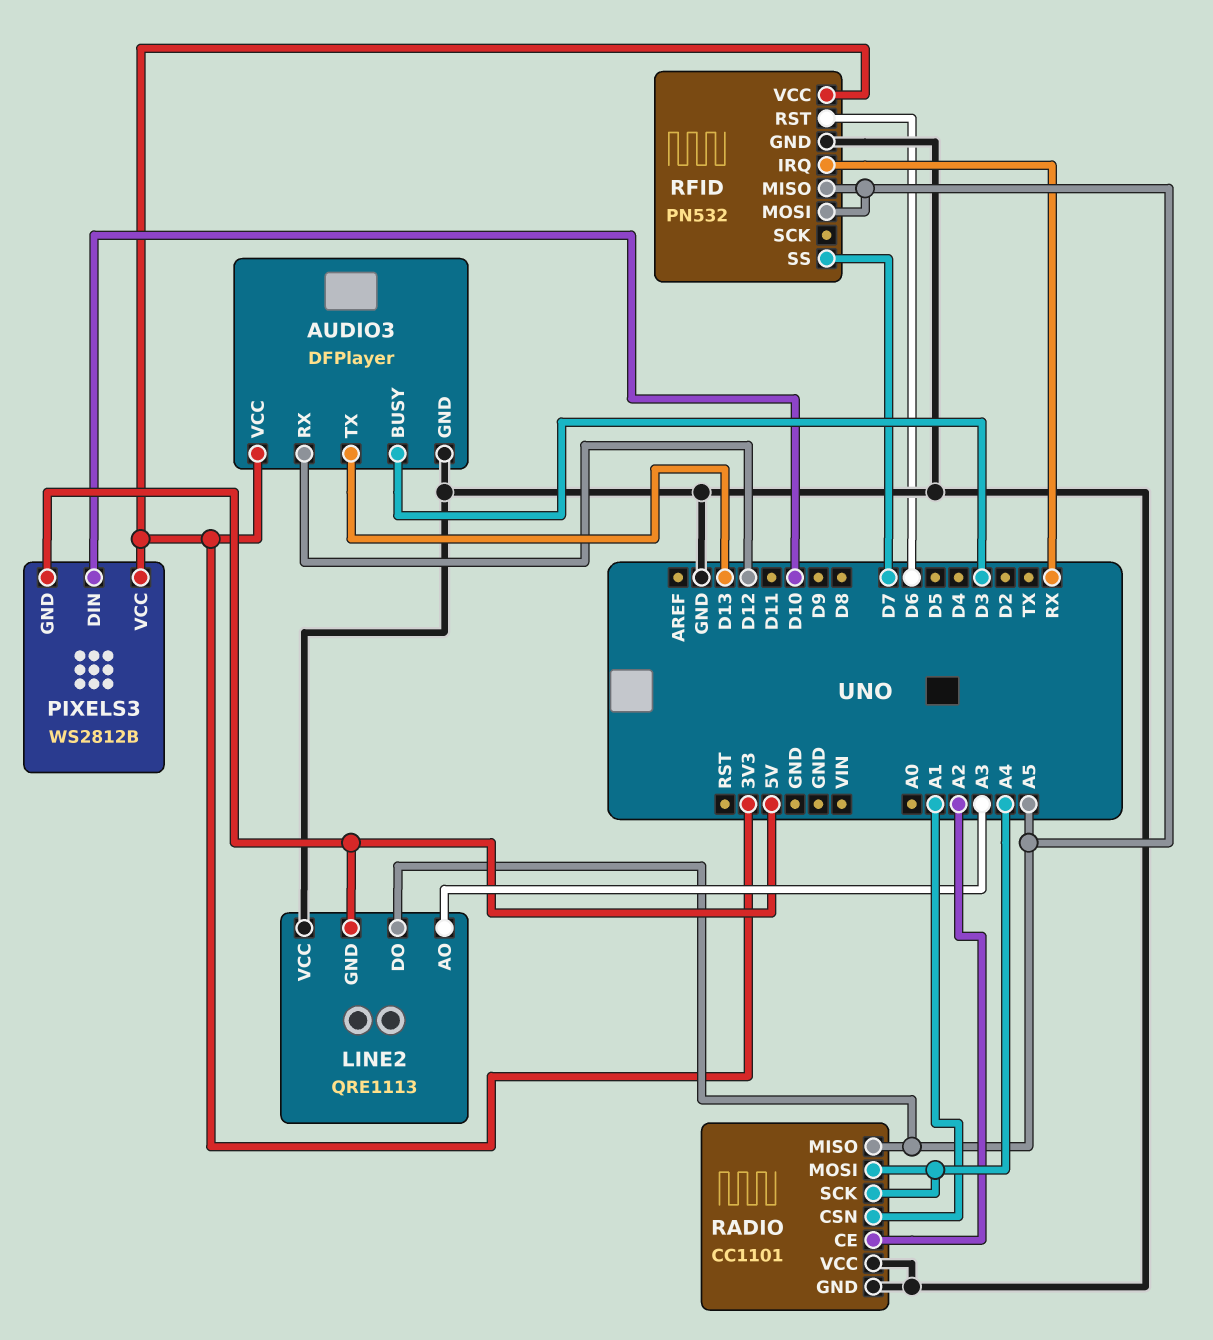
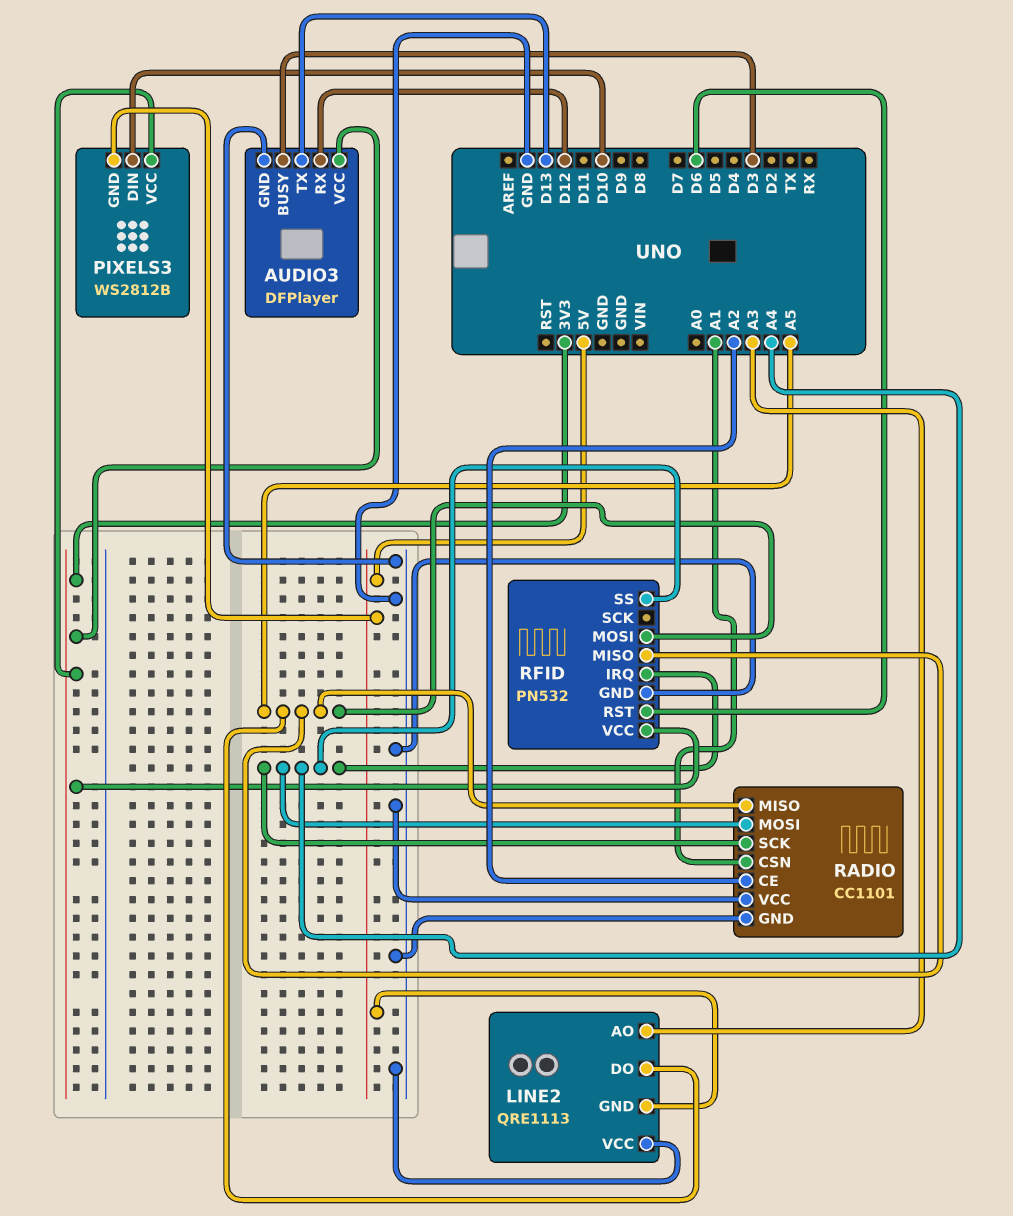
RFID pin IRQ: RX -> A4
RFID pin SS: D7 -> A4

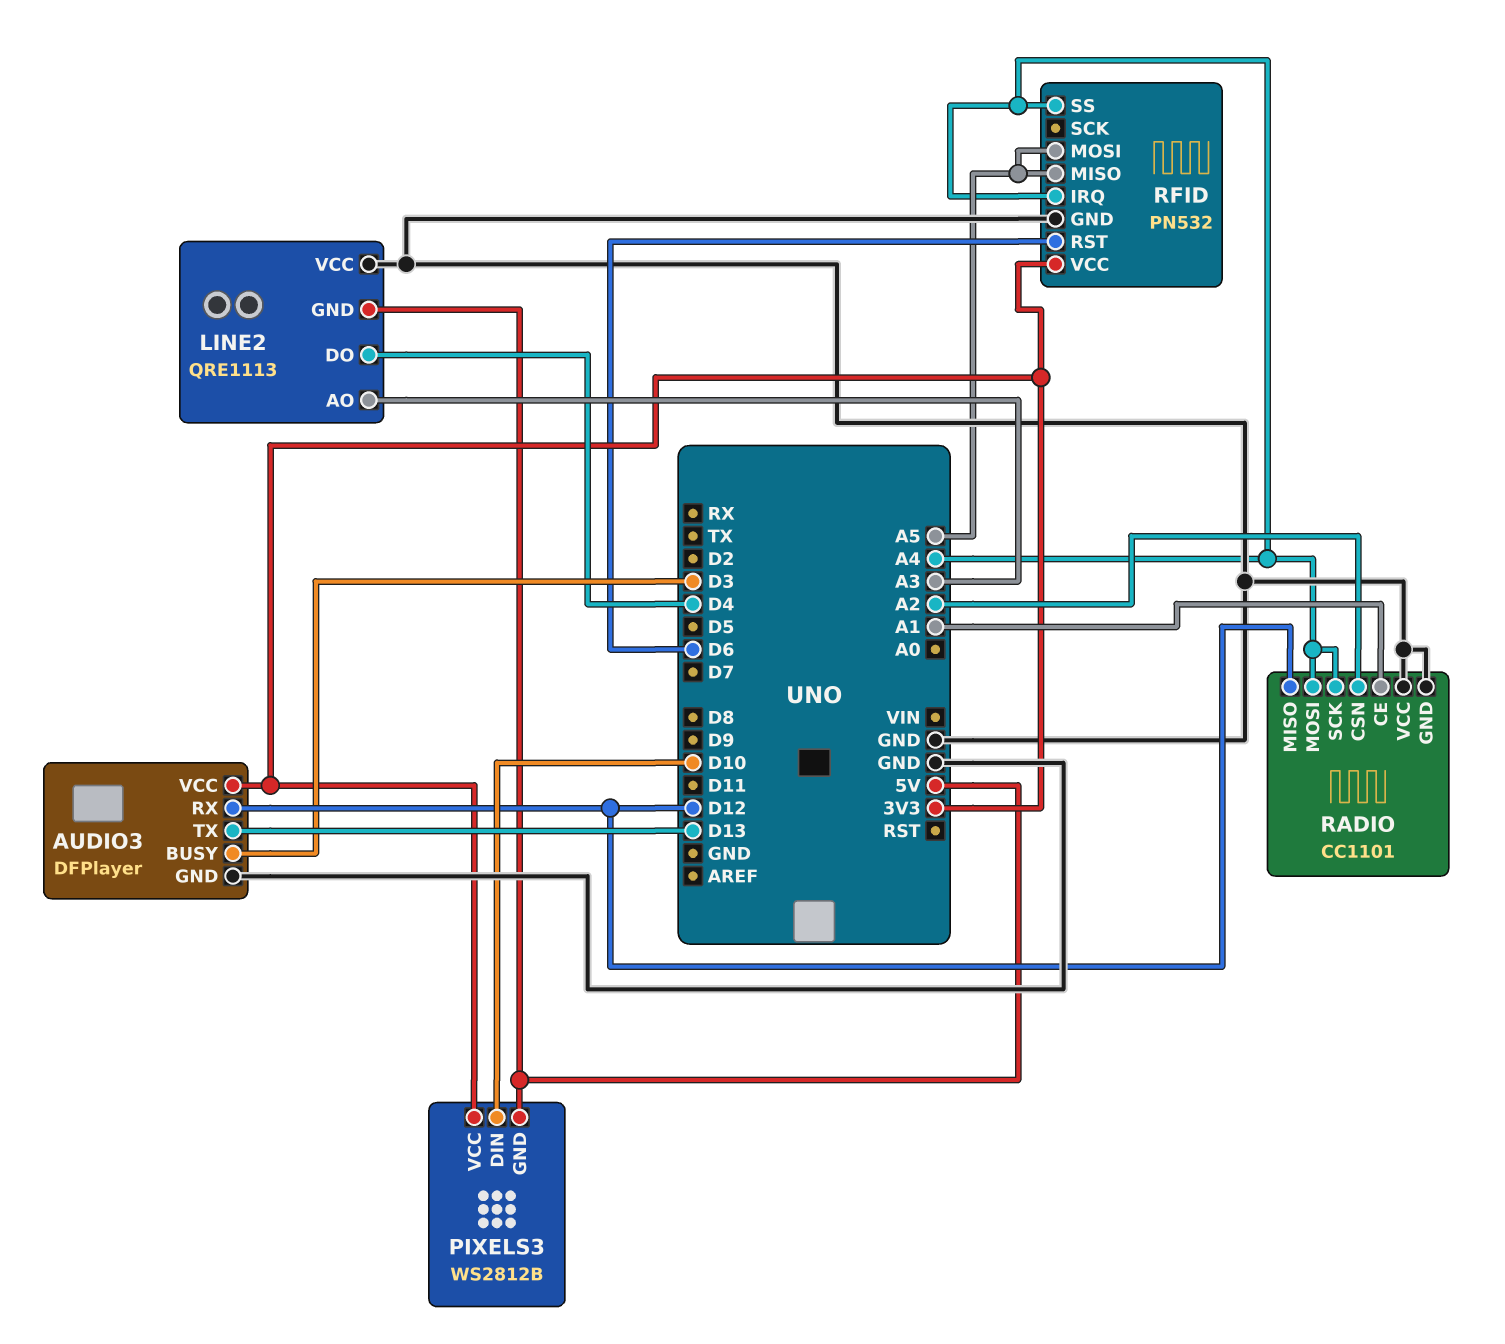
LINE2 pin DO: A5 -> D4
RADIO pin CE: A2 -> A1
RADIO pin CSN: A1 -> A2
RADIO pin MISO: A5 -> D12

